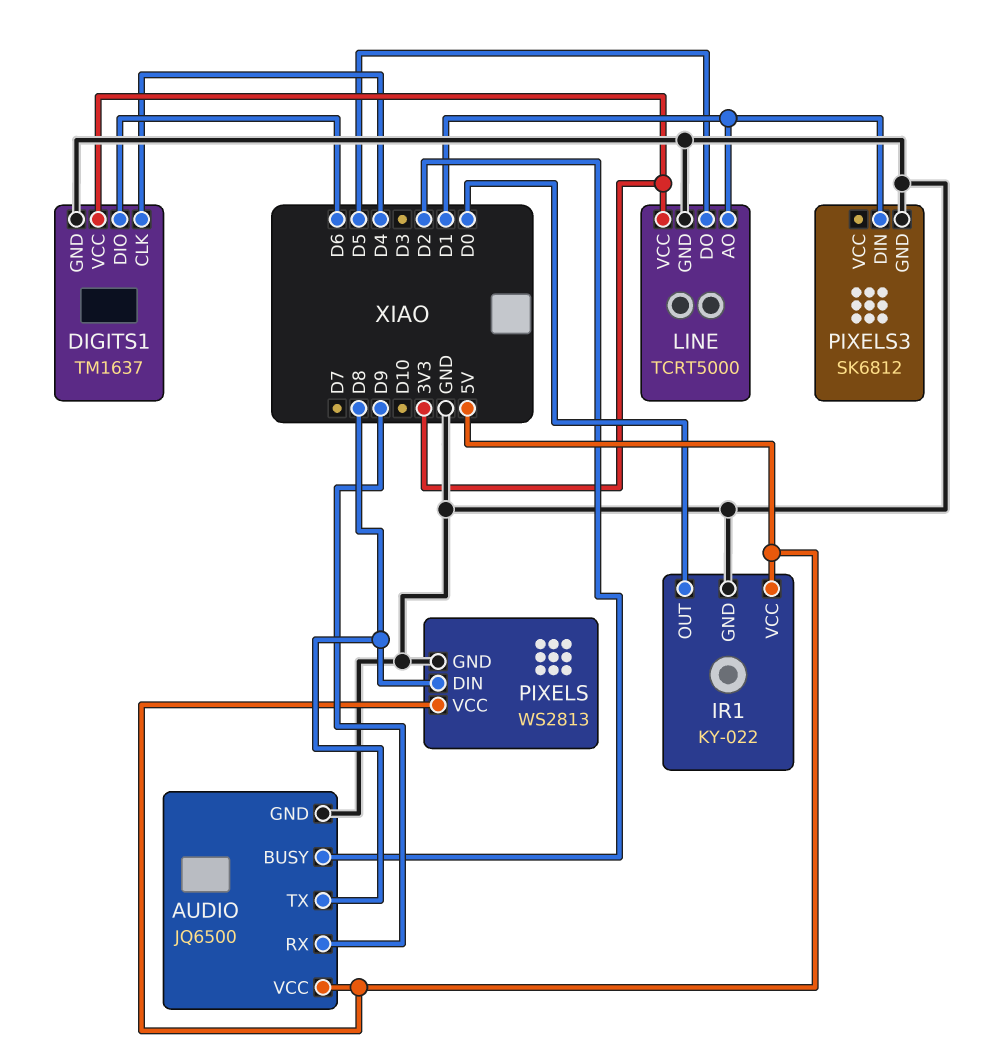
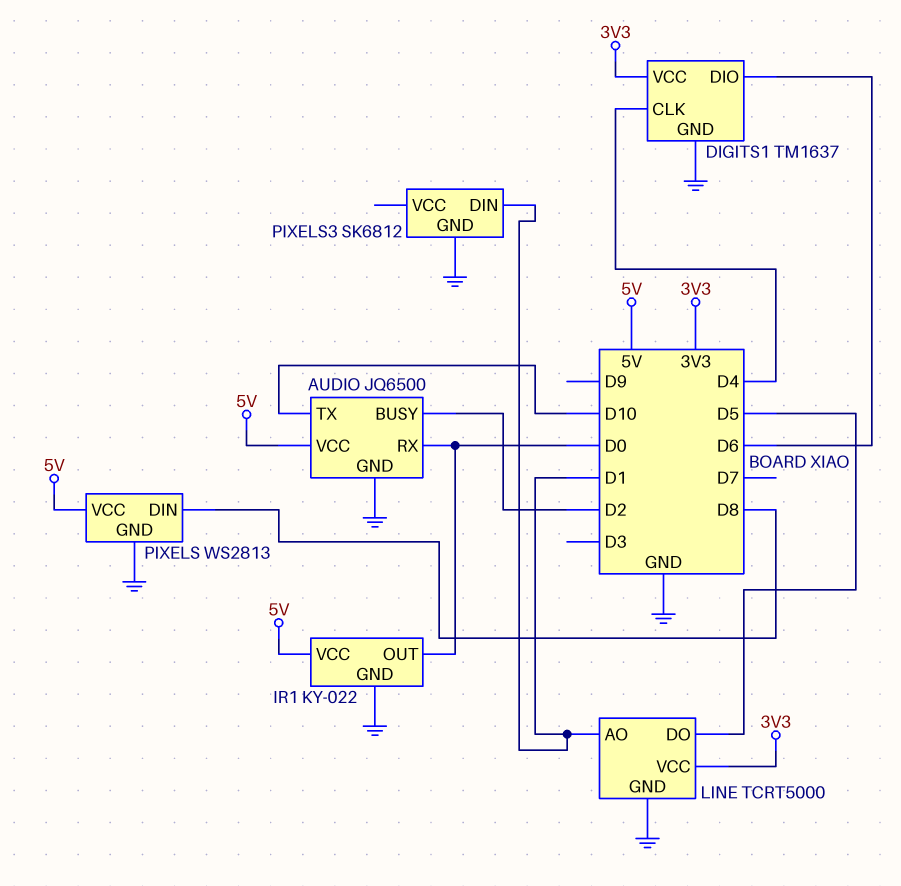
AUDIO pin RX: D9 -> D0
AUDIO pin TX: D8 -> D10

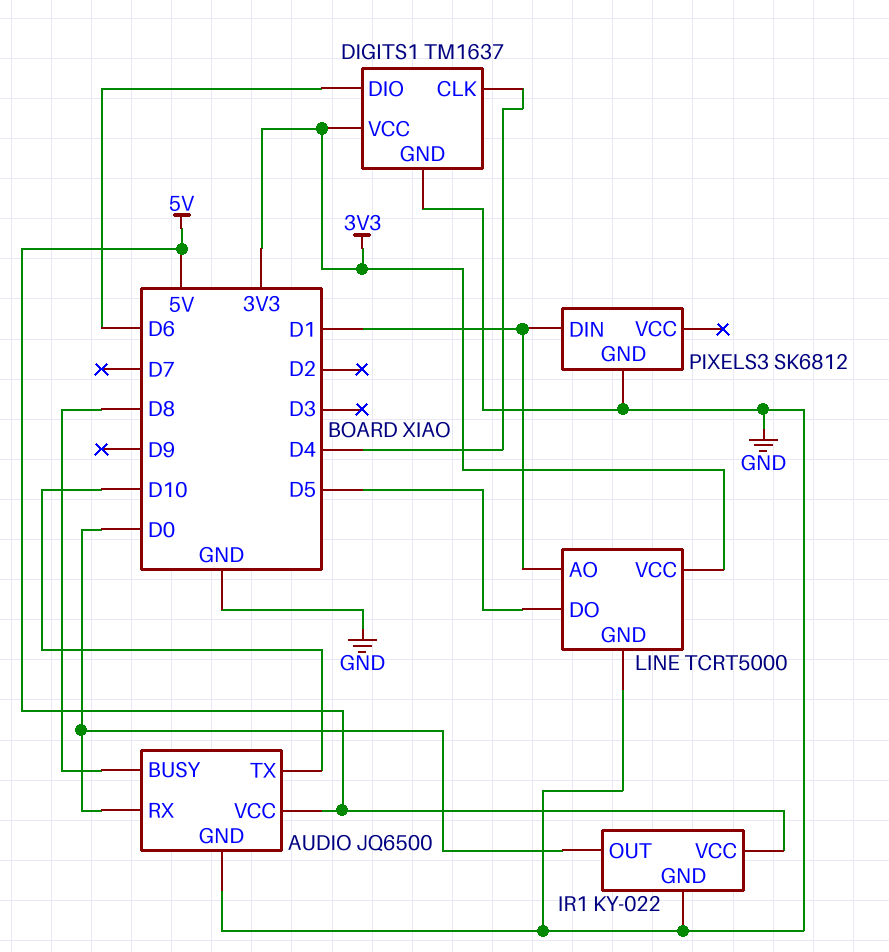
AUDIO pin BUSY: D2 -> D8
PIXELS: WS2813 -> none
PIXELS pin DIN: D8 -> none
PIXELS pin GND: GND -> none
PIXELS pin VCC: 5V -> none

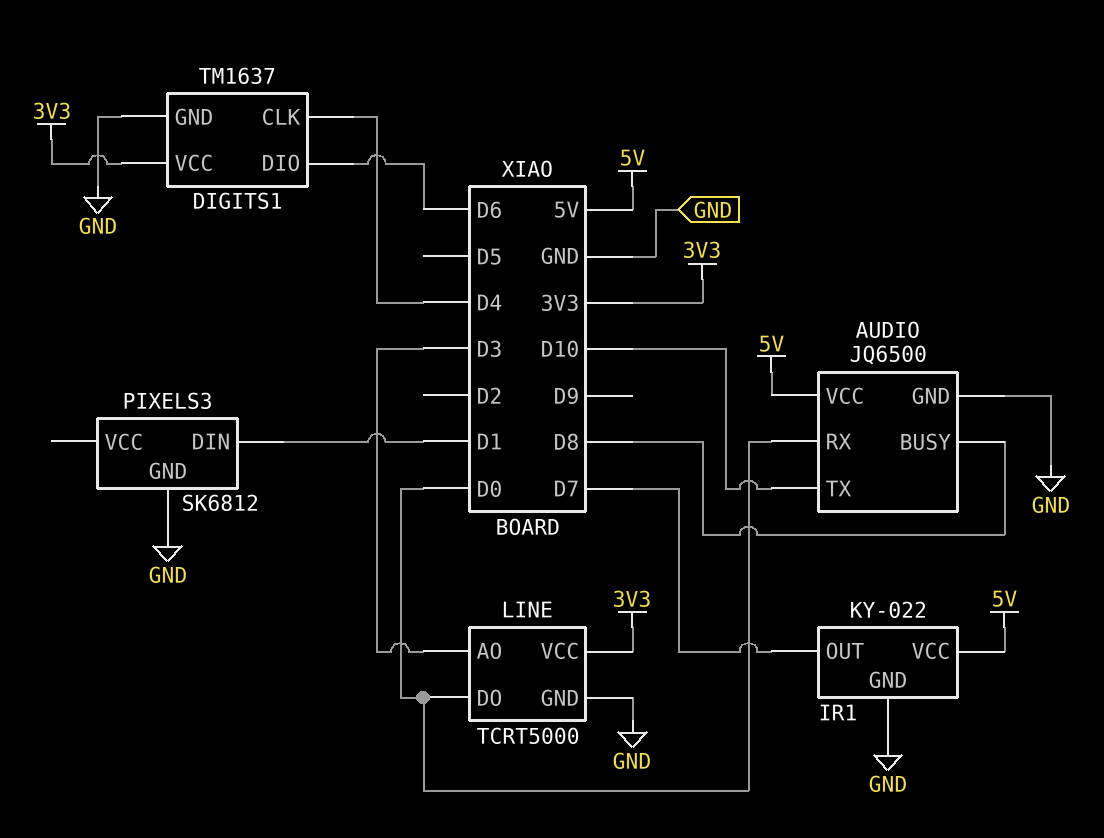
IR1 pin OUT: D0 -> D7
LINE pin AO: D1 -> D3
LINE pin DO: D5 -> D0

